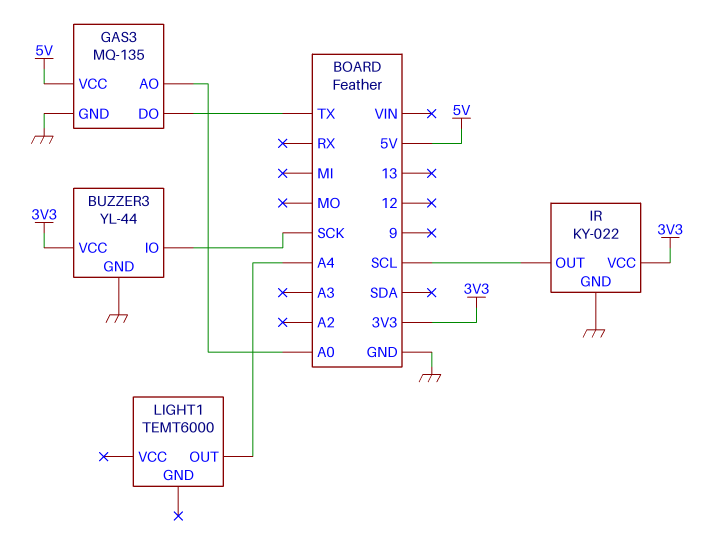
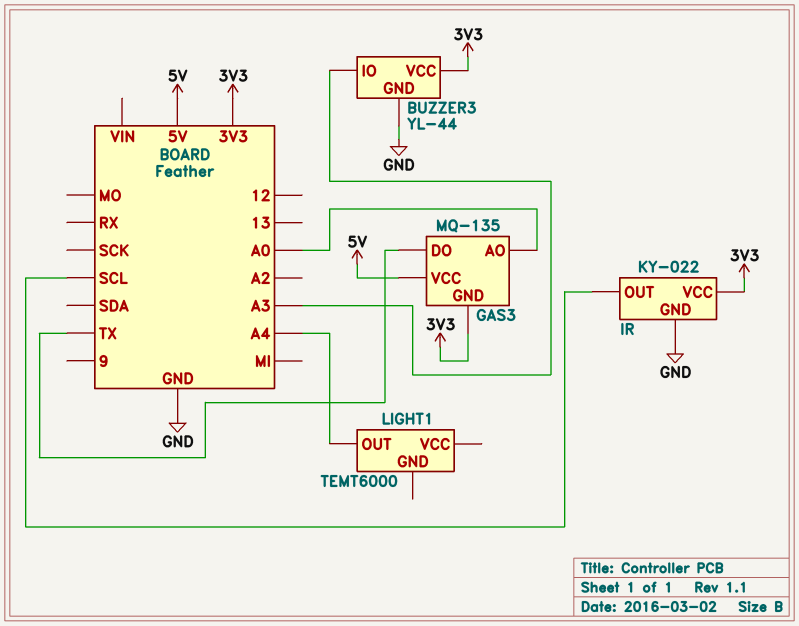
BUZZER3 pin IO: SCK -> A3
GAS3 pin GND: GND -> 3V3

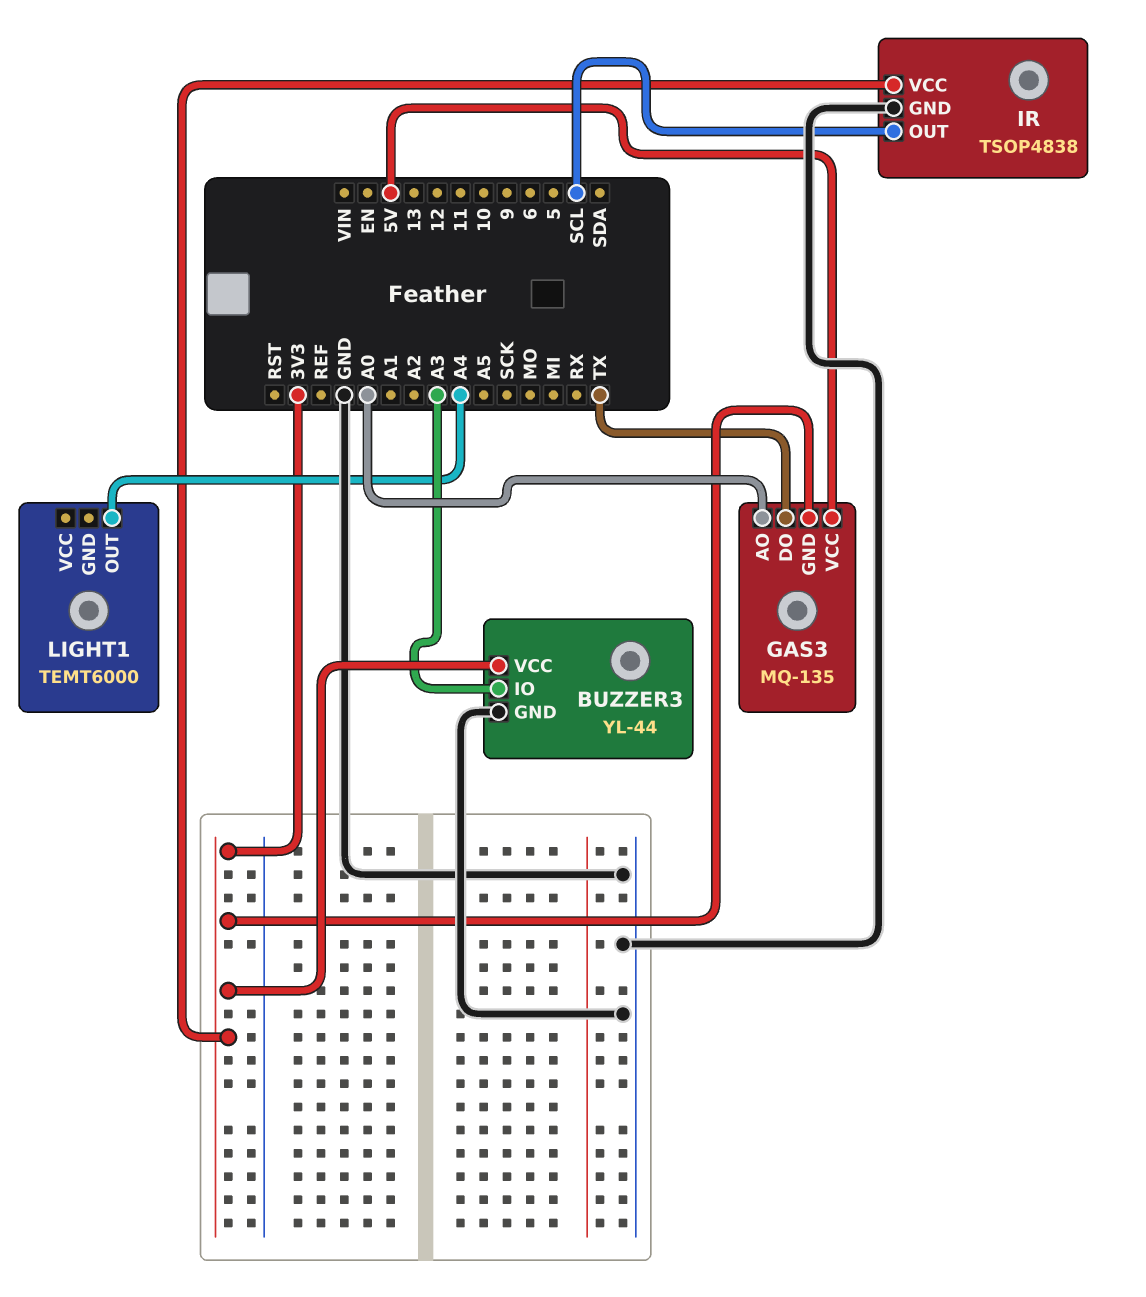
IR: KY-022 -> TSOP4838

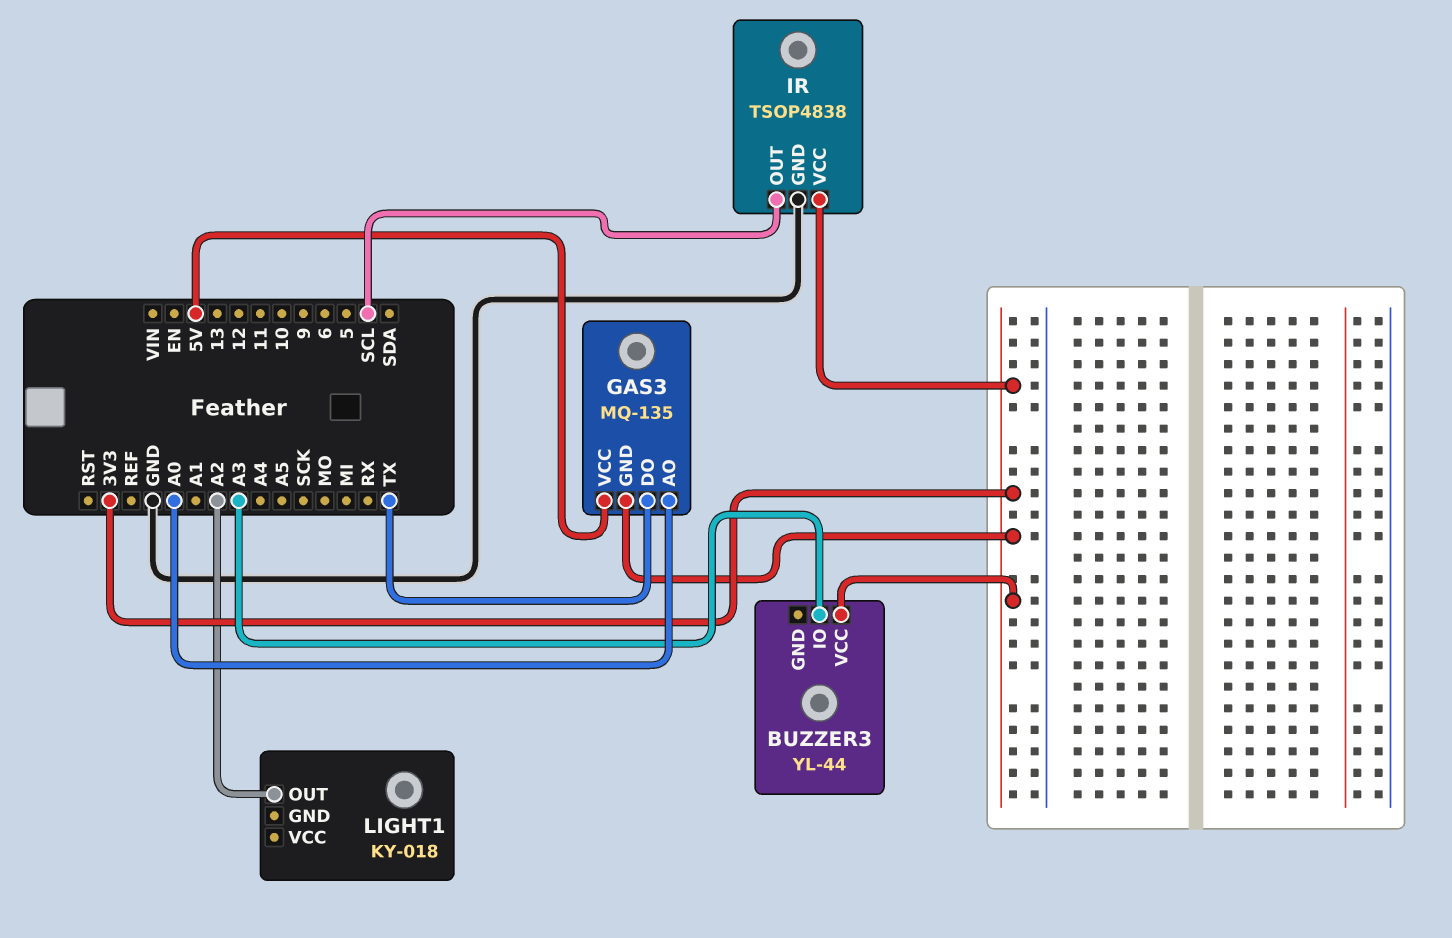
BUZZER3 pin GND: GND -> none
LIGHT1: TEMT6000 -> KY-018
LIGHT1 pin OUT: A4 -> A2

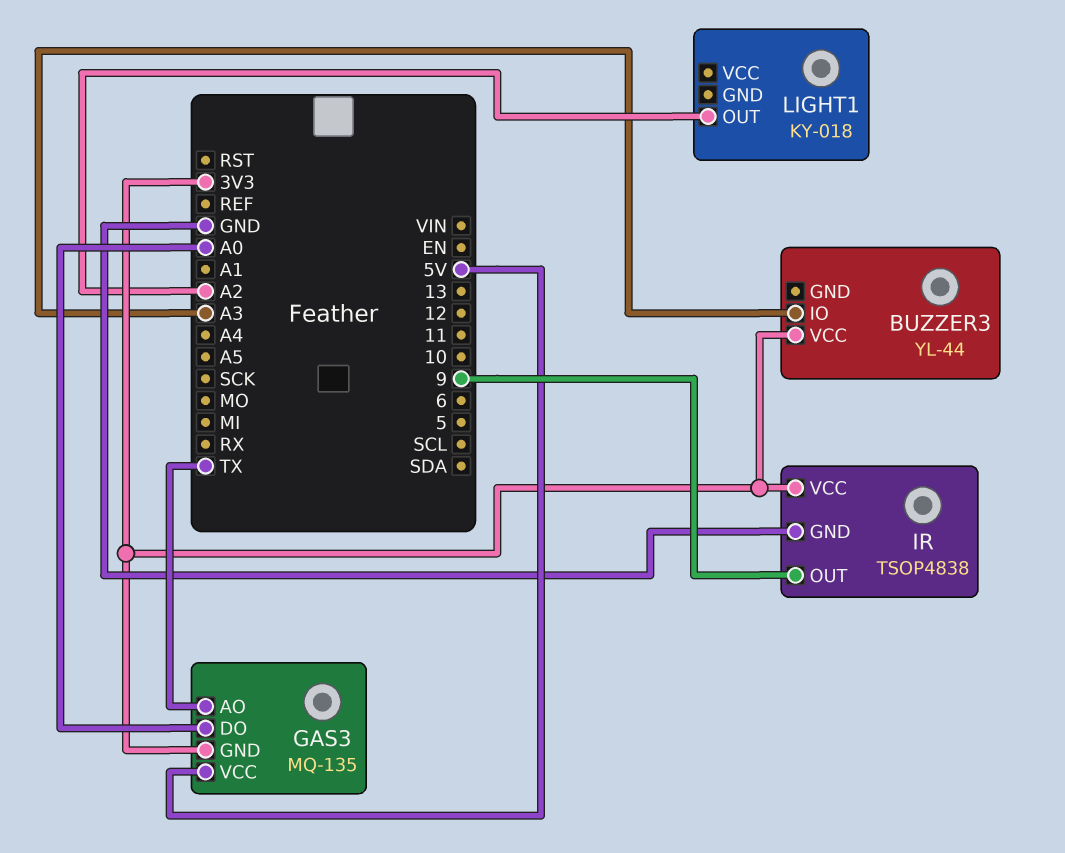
GAS3 pin AO: A0 -> TX
GAS3 pin DO: TX -> A0
IR pin OUT: SCL -> 9

